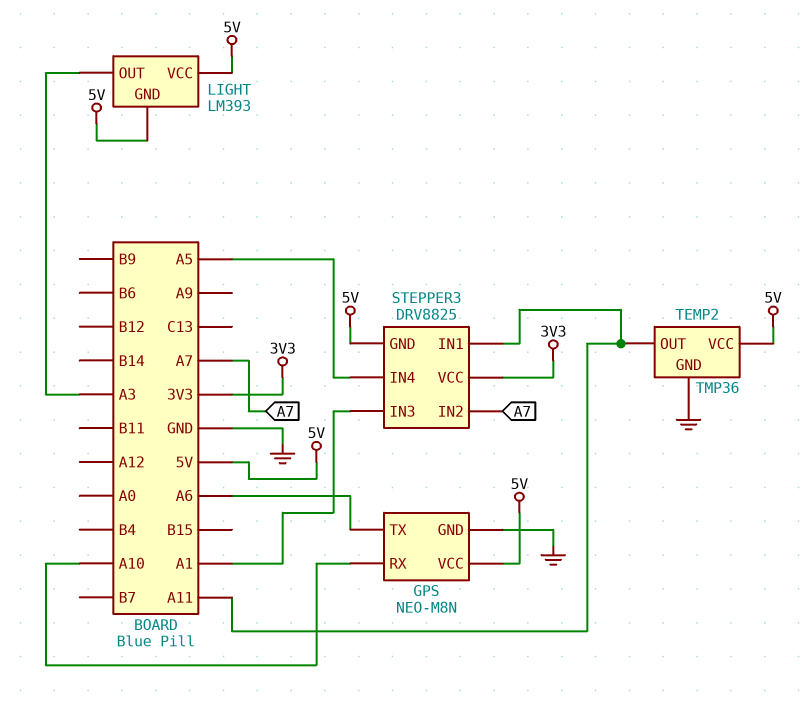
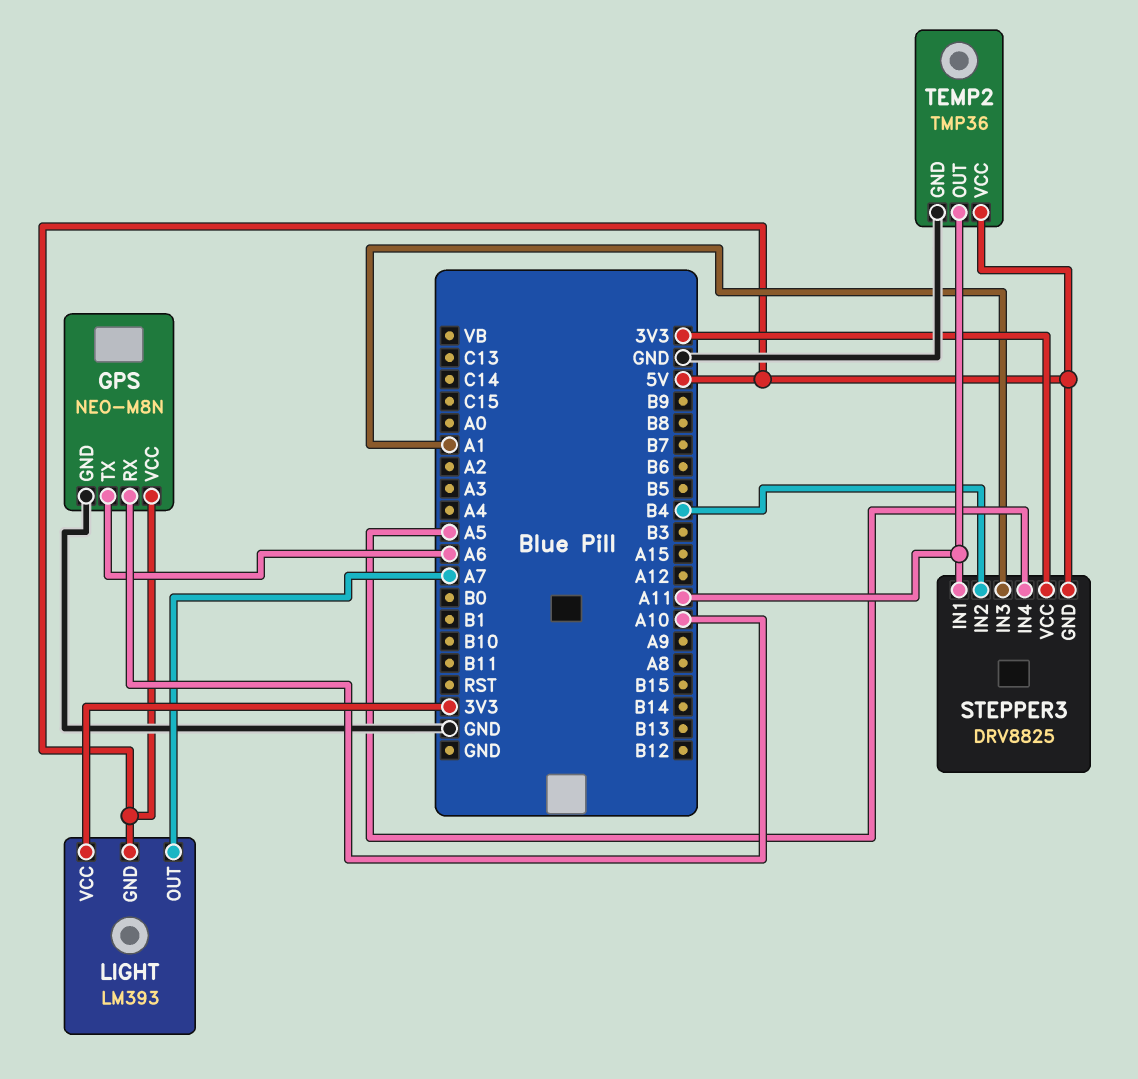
LIGHT pin OUT: A3 -> A7
LIGHT pin VCC: 5V -> 3V3
STEPPER3 pin IN2: A7 -> B4

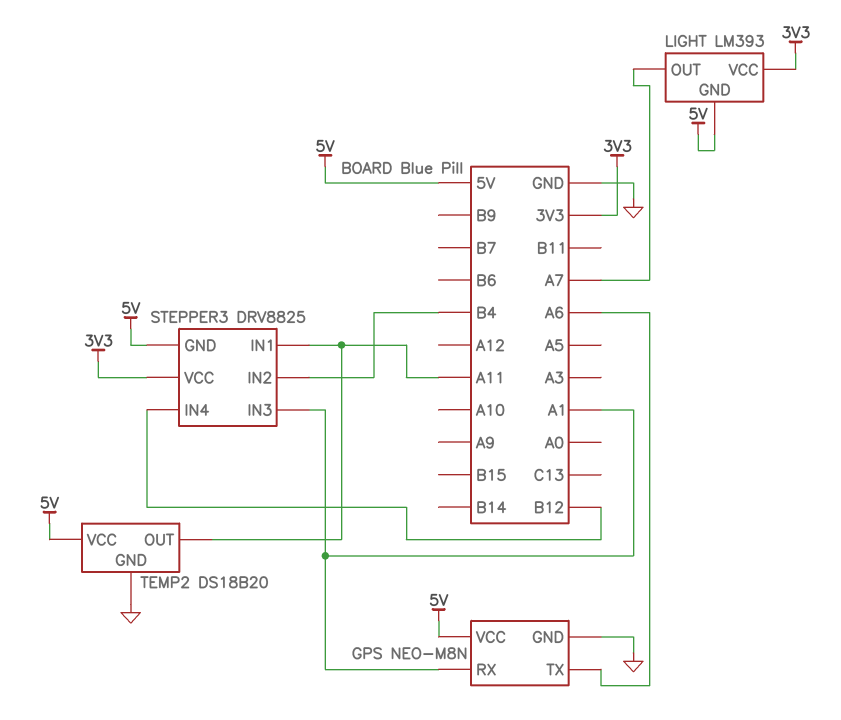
GPS pin RX: A10 -> A1
STEPPER3 pin IN4: A5 -> B12
TEMP2: TMP36 -> DS18B20

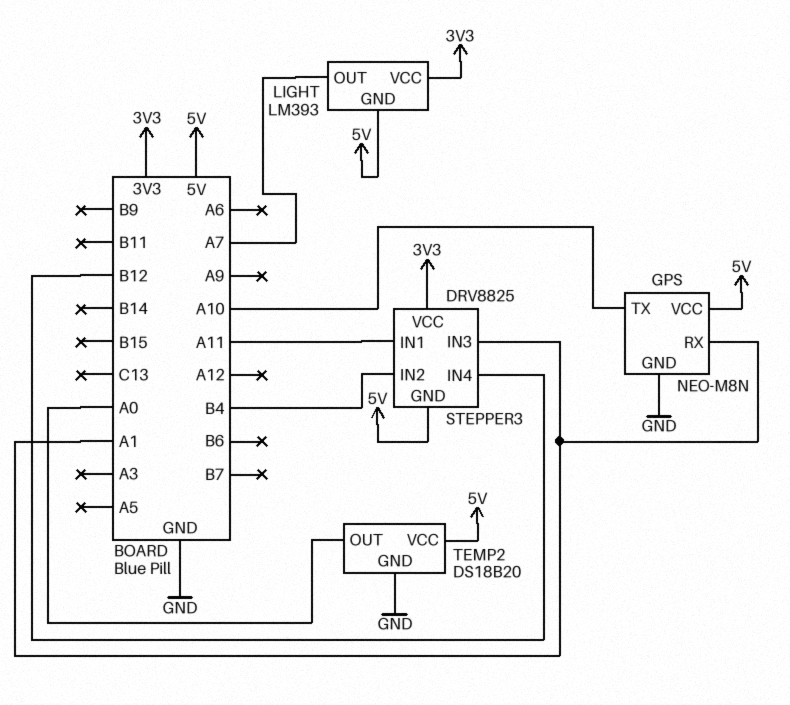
GPS pin TX: A6 -> A10
TEMP2 pin OUT: A11 -> A0

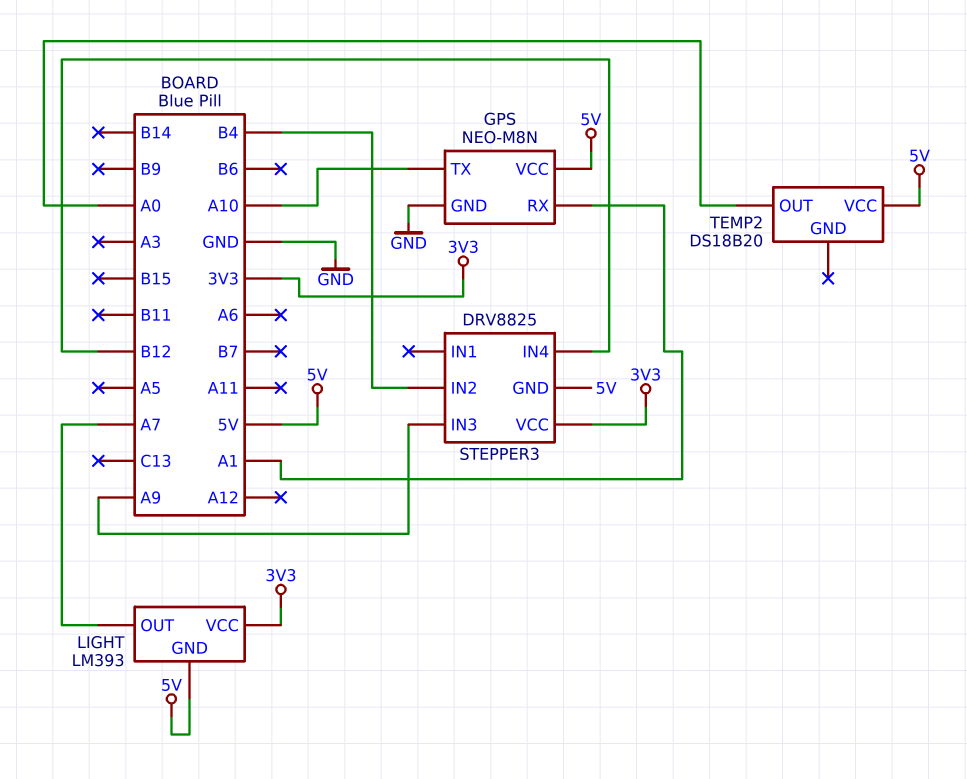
STEPPER3 pin IN1: A11 -> none
STEPPER3 pin IN3: A1 -> A9
TEMP2 pin GND: GND -> none

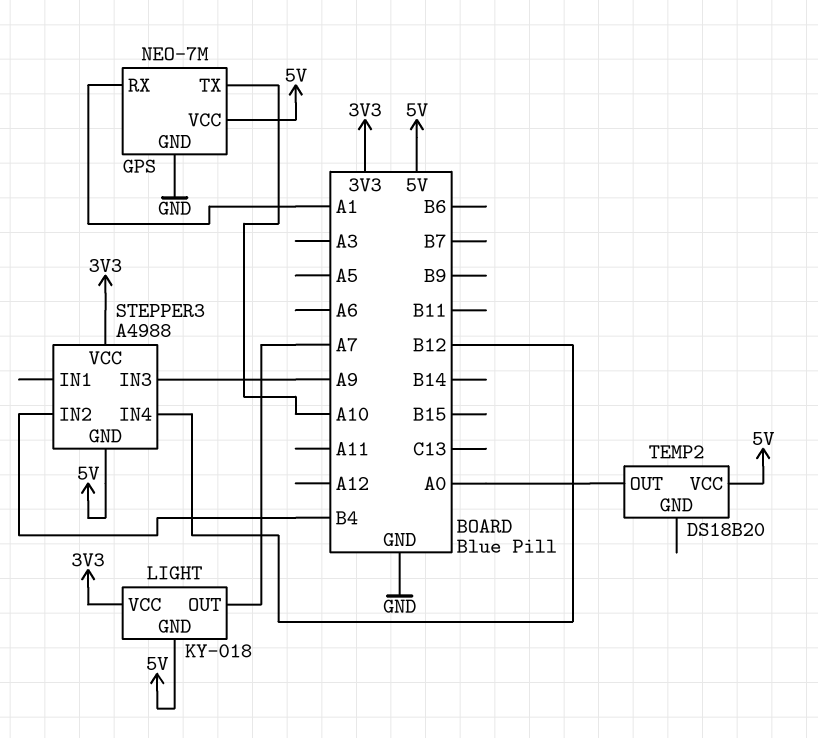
GPS: NEO-M8N -> NEO-7M
LIGHT: LM393 -> KY-018
STEPPER3: DRV8825 -> A4988

